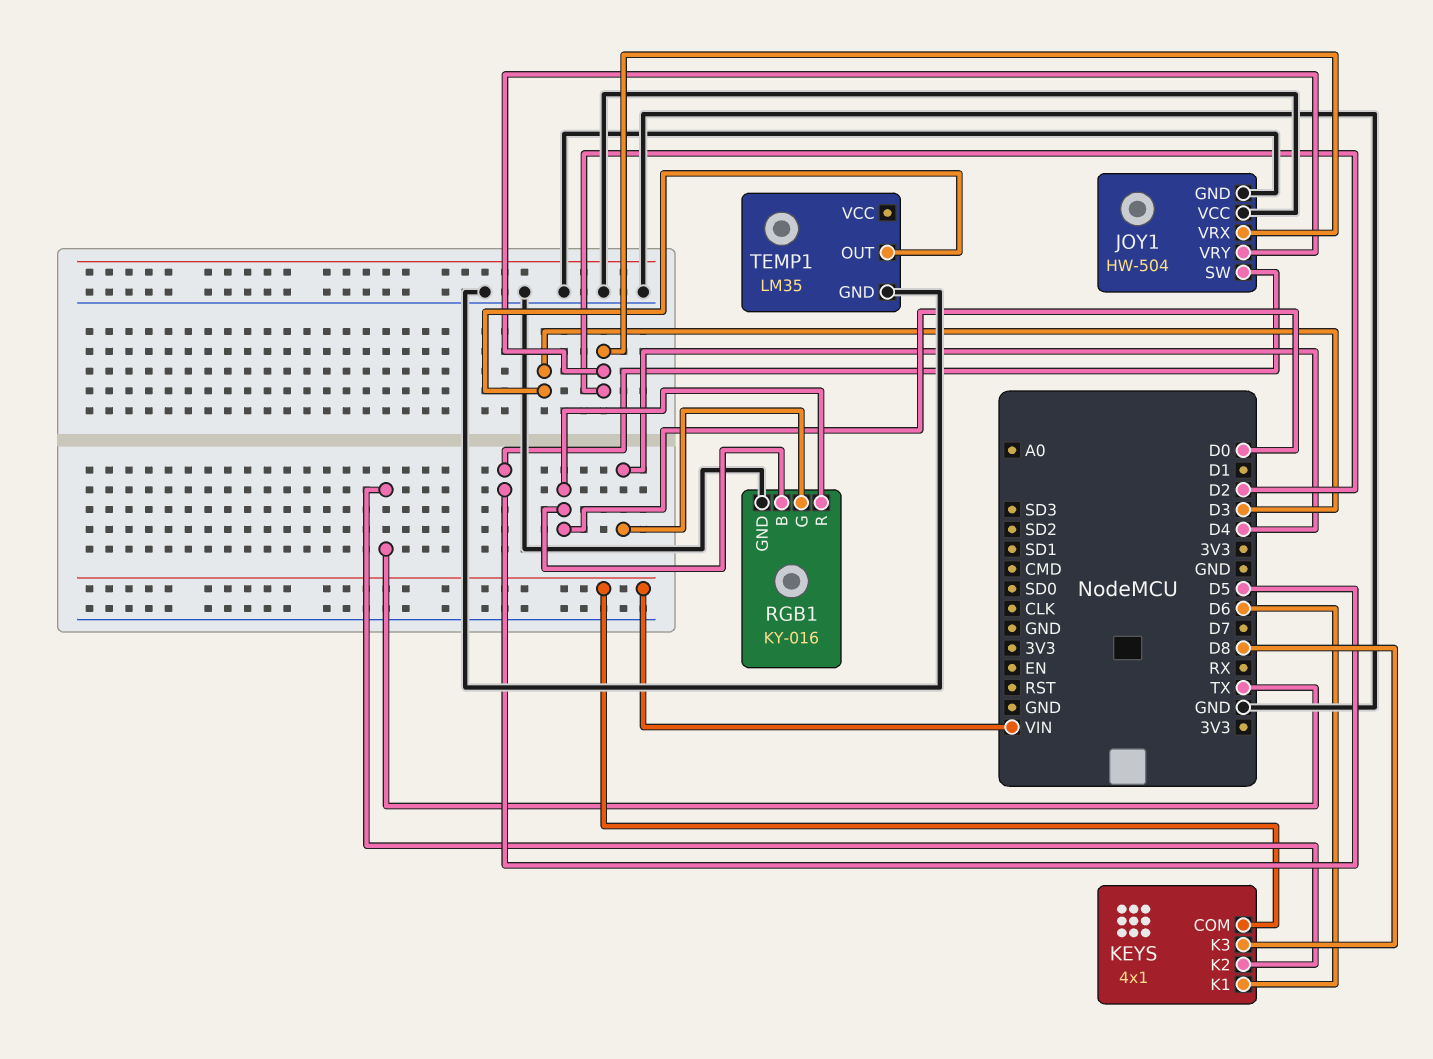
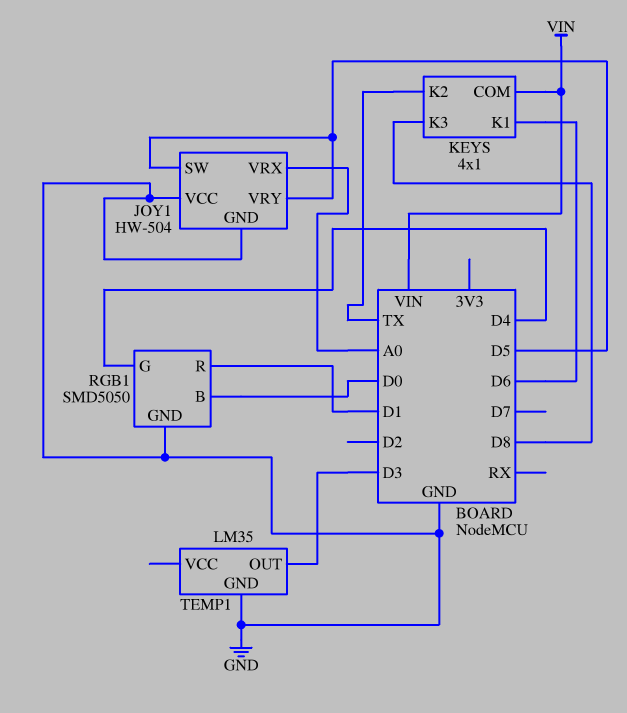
JOY1 pin VRX: D2 -> A0
JOY1 pin VRY: D2 -> D5
RGB1: KY-016 -> SMD5050
RGB1 pin R: D0 -> D1

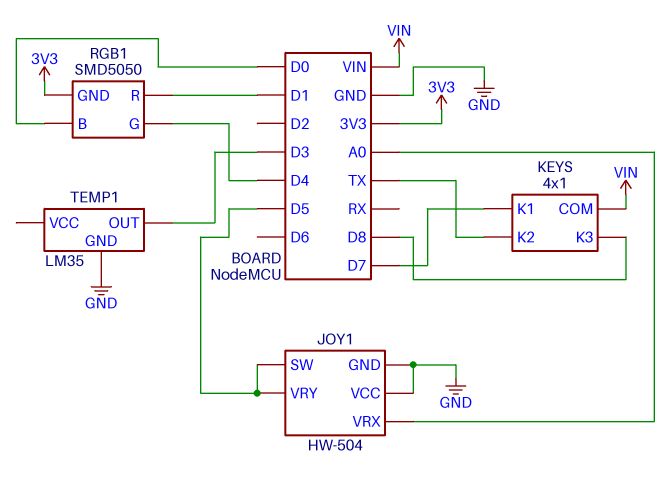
KEYS pin K1: D6 -> D7
RGB1 pin GND: GND -> 3V3

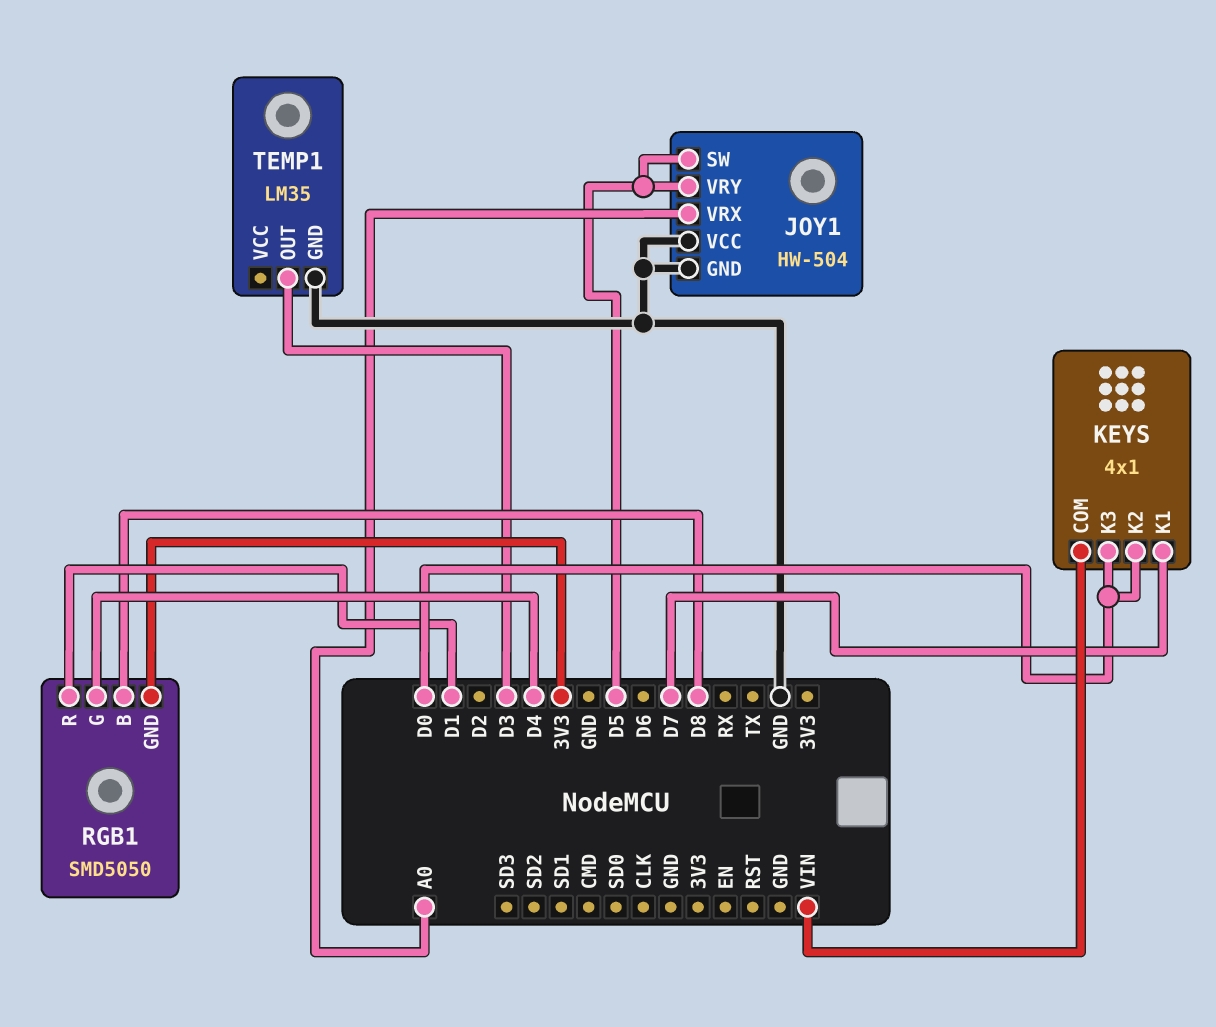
KEYS pin K2: TX -> D0
KEYS pin K3: D8 -> D0
RGB1 pin B: D0 -> D8

